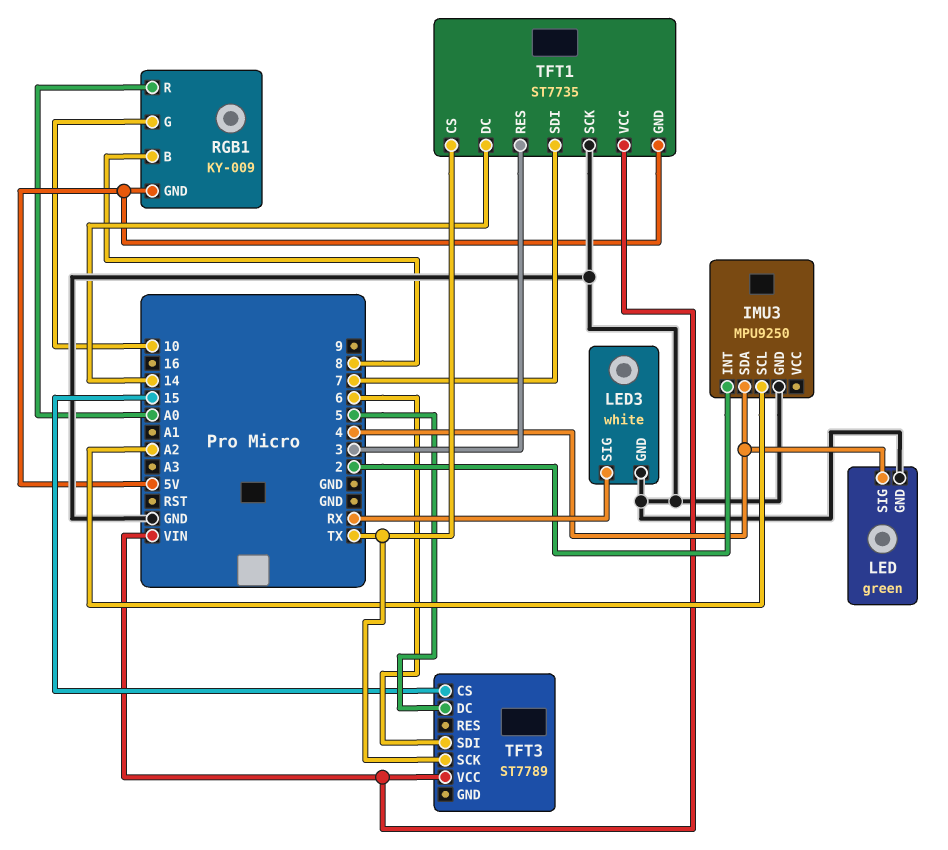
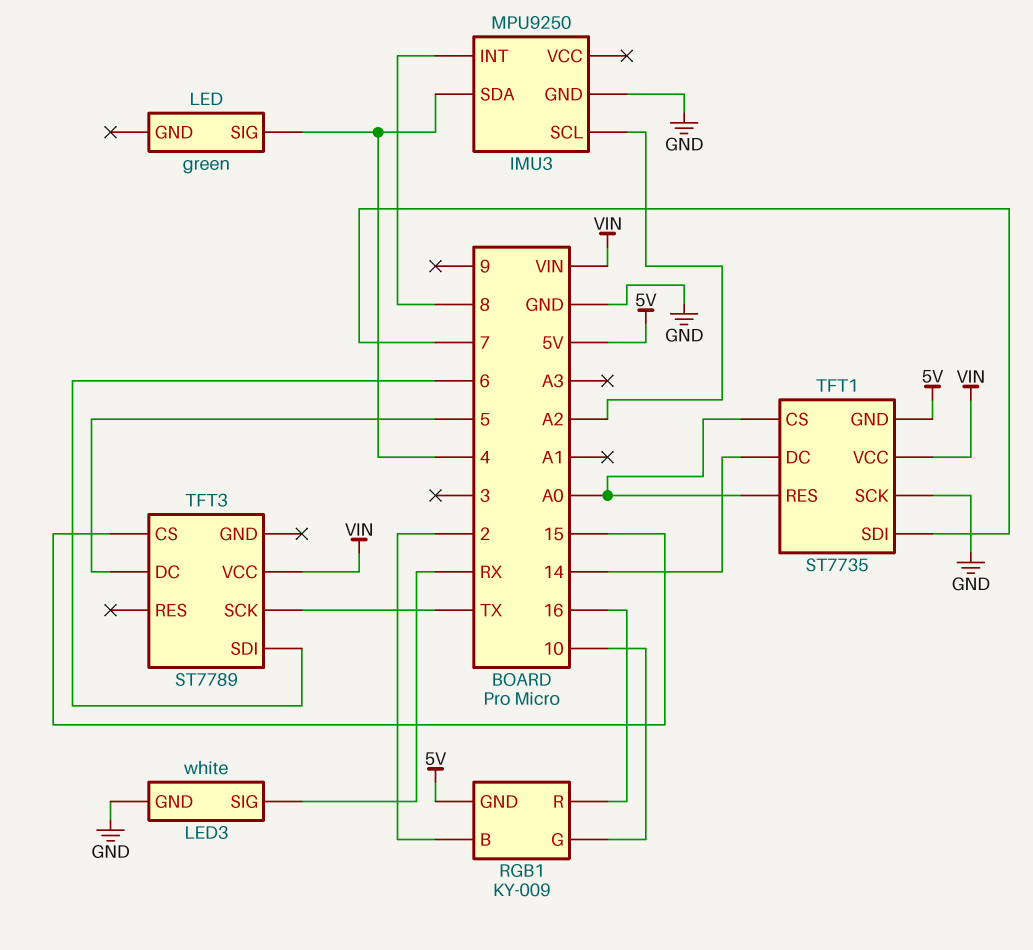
IMU3 pin INT: 2 -> 8
LED pin GND: GND -> none
RGB1 pin B: 8 -> 2
RGB1 pin R: A0 -> 16
TFT1 pin CS: TX -> A0
TFT1 pin RES: 3 -> A0

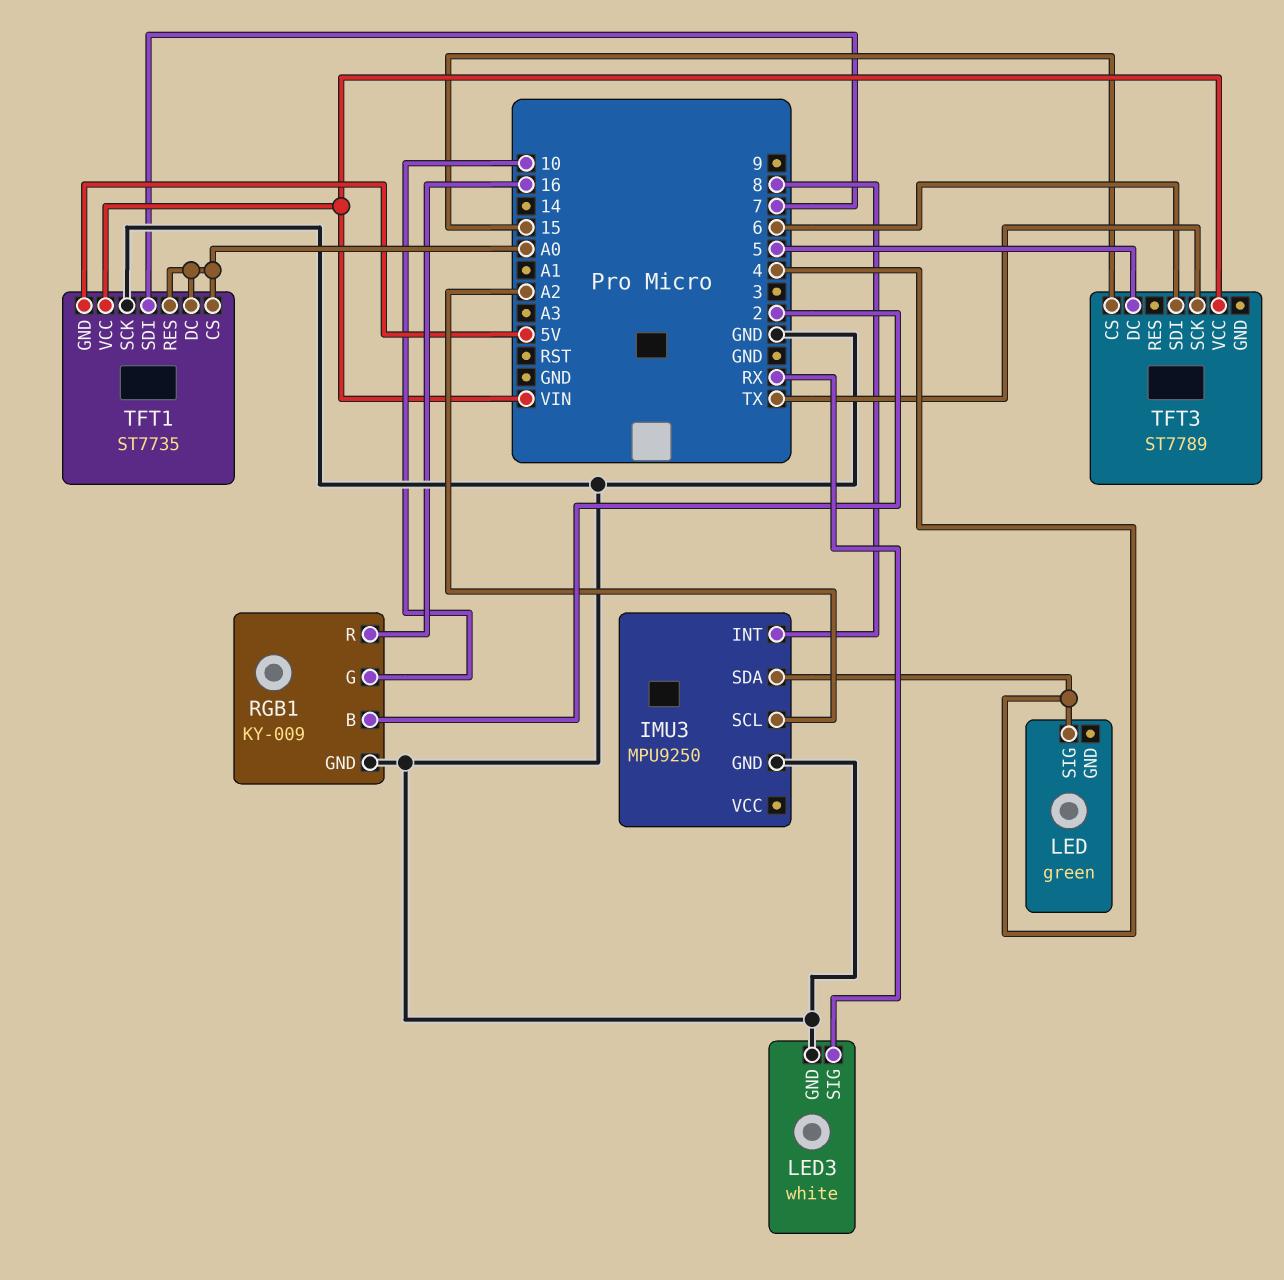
RGB1 pin GND: 5V -> GND
TFT1 pin DC: 14 -> A0

